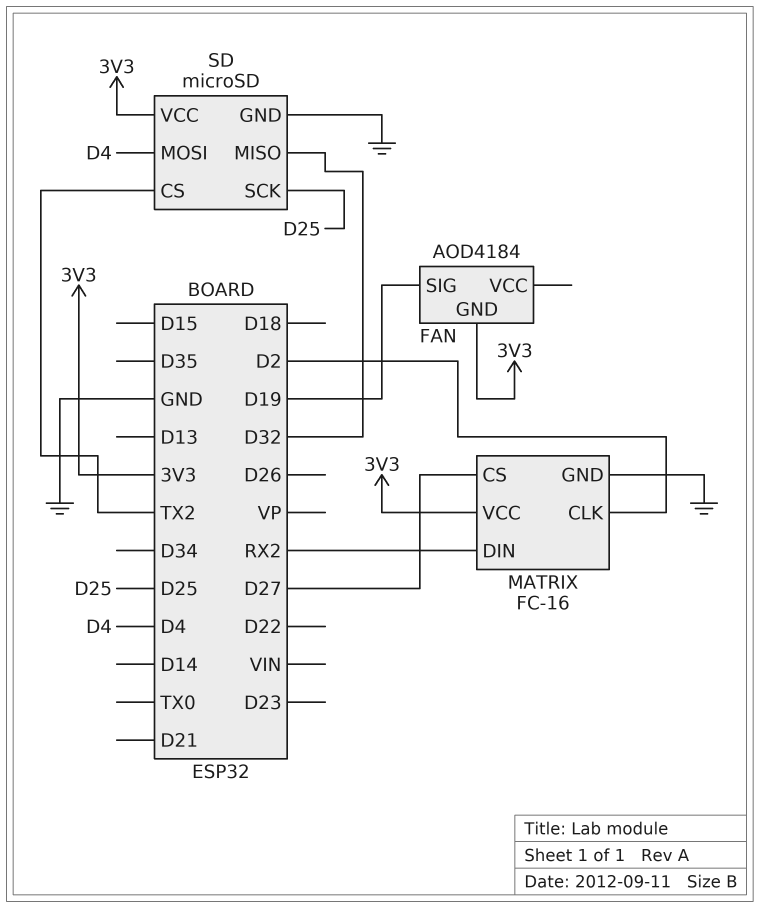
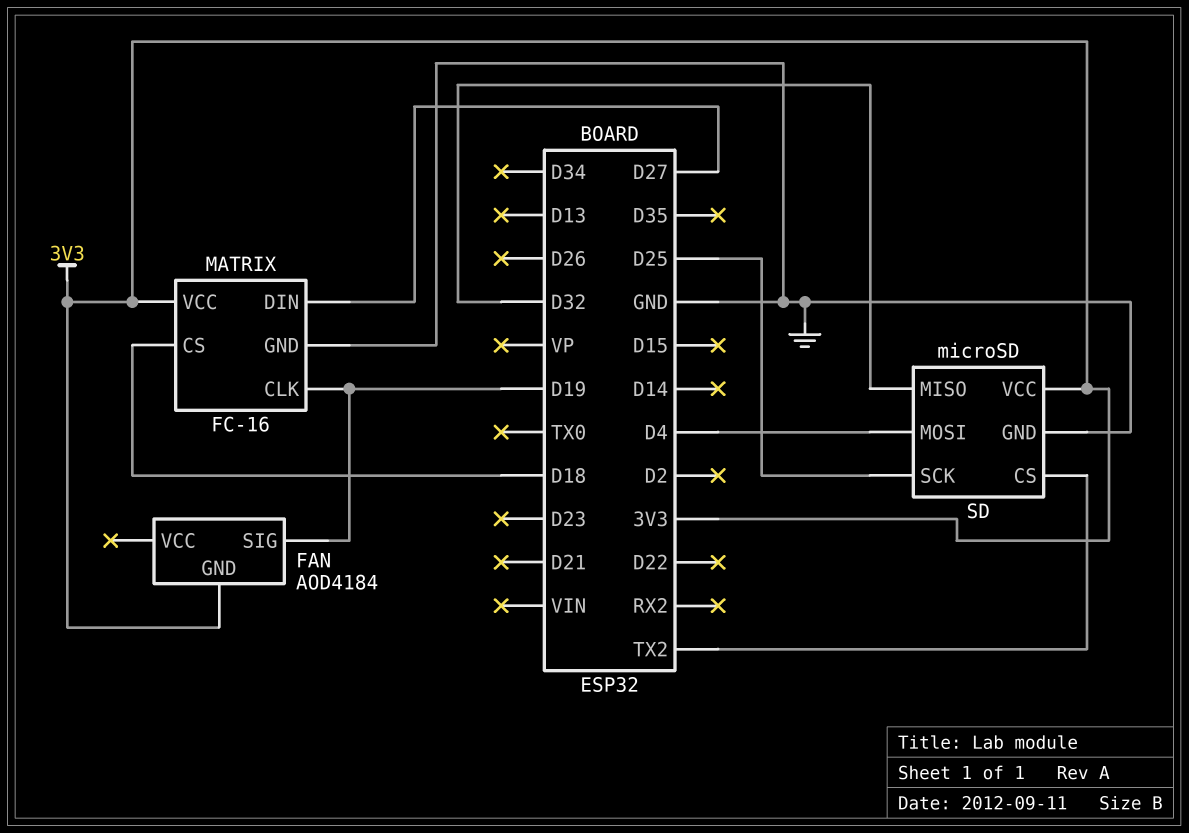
MATRIX pin CLK: D2 -> D19
MATRIX pin CS: D27 -> D18
MATRIX pin DIN: RX2 -> D27

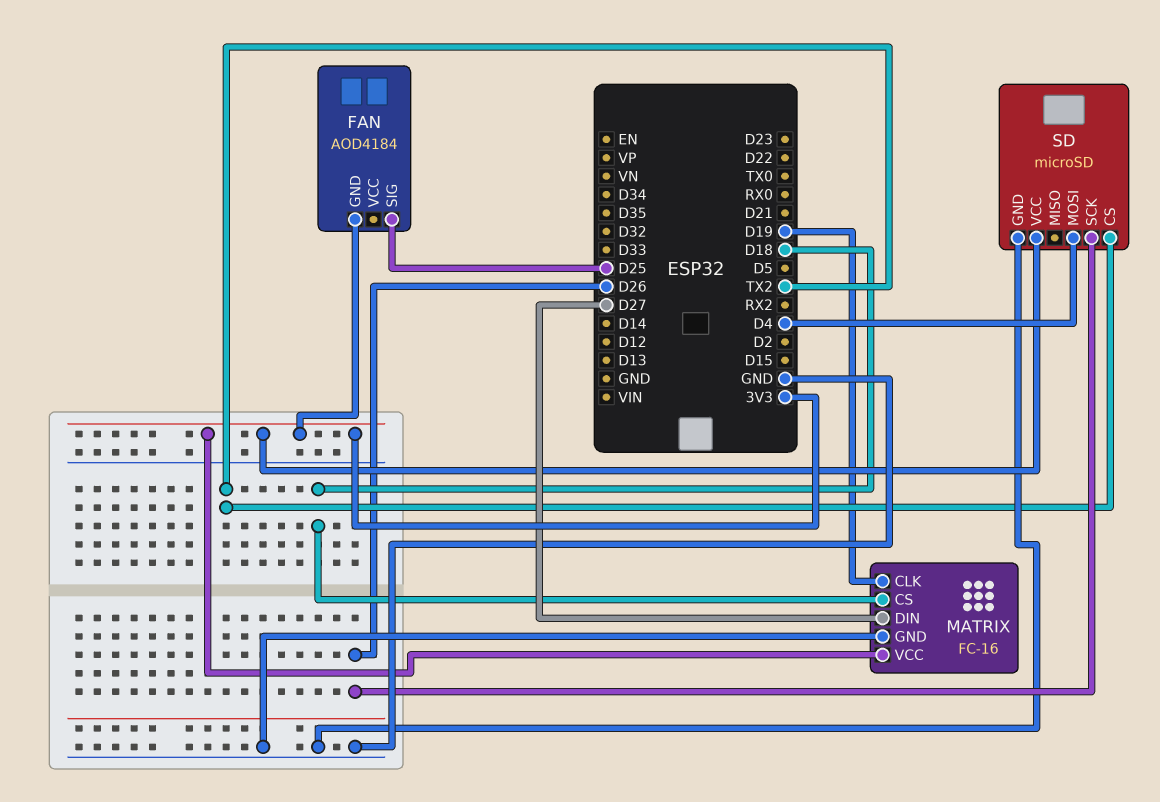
FAN pin SIG: D19 -> D25
SD pin MISO: D32 -> none
SD pin SCK: D25 -> D26

